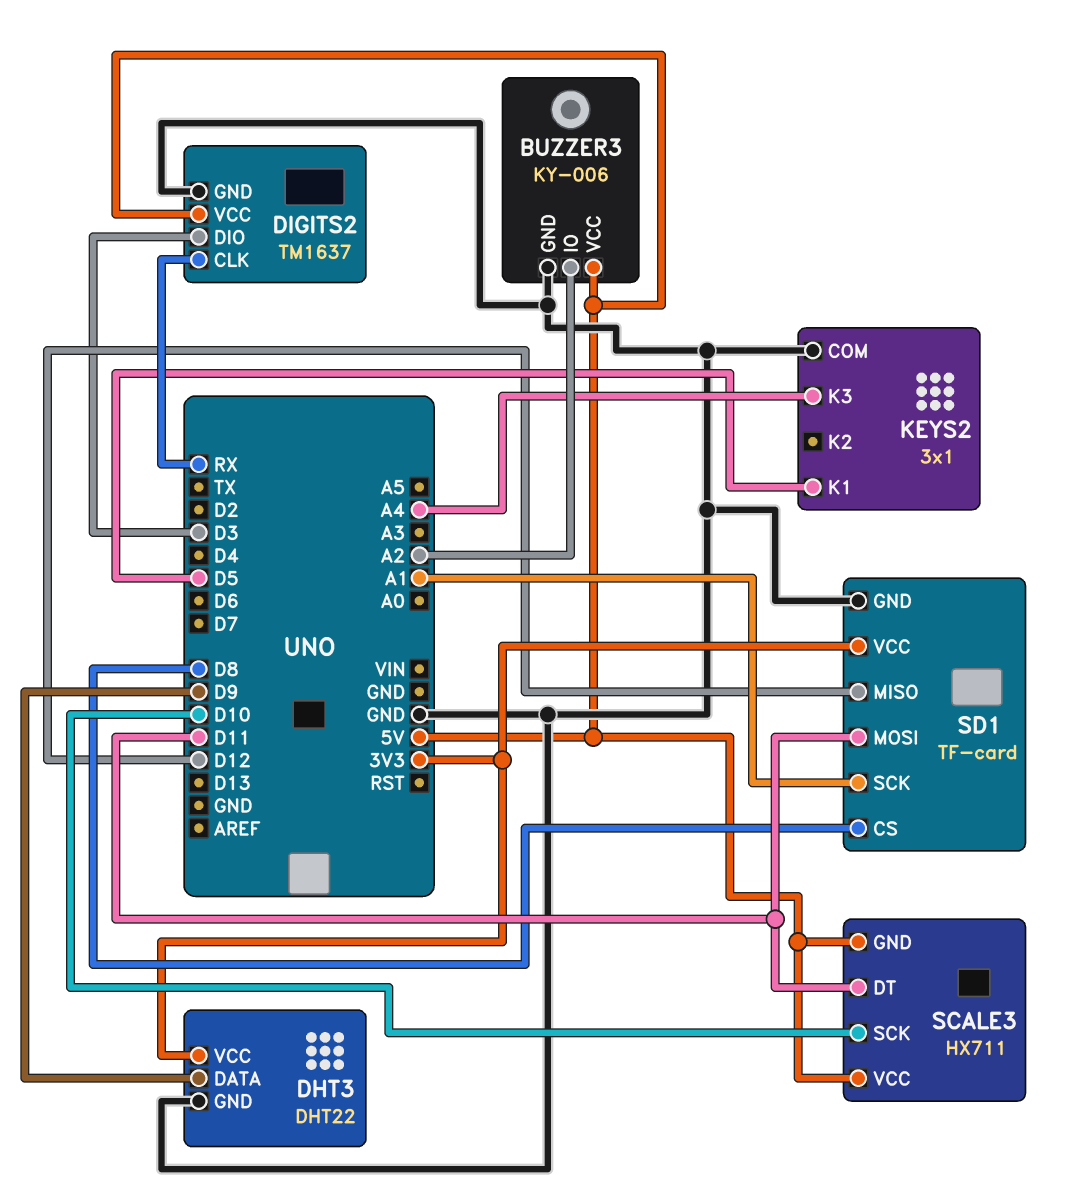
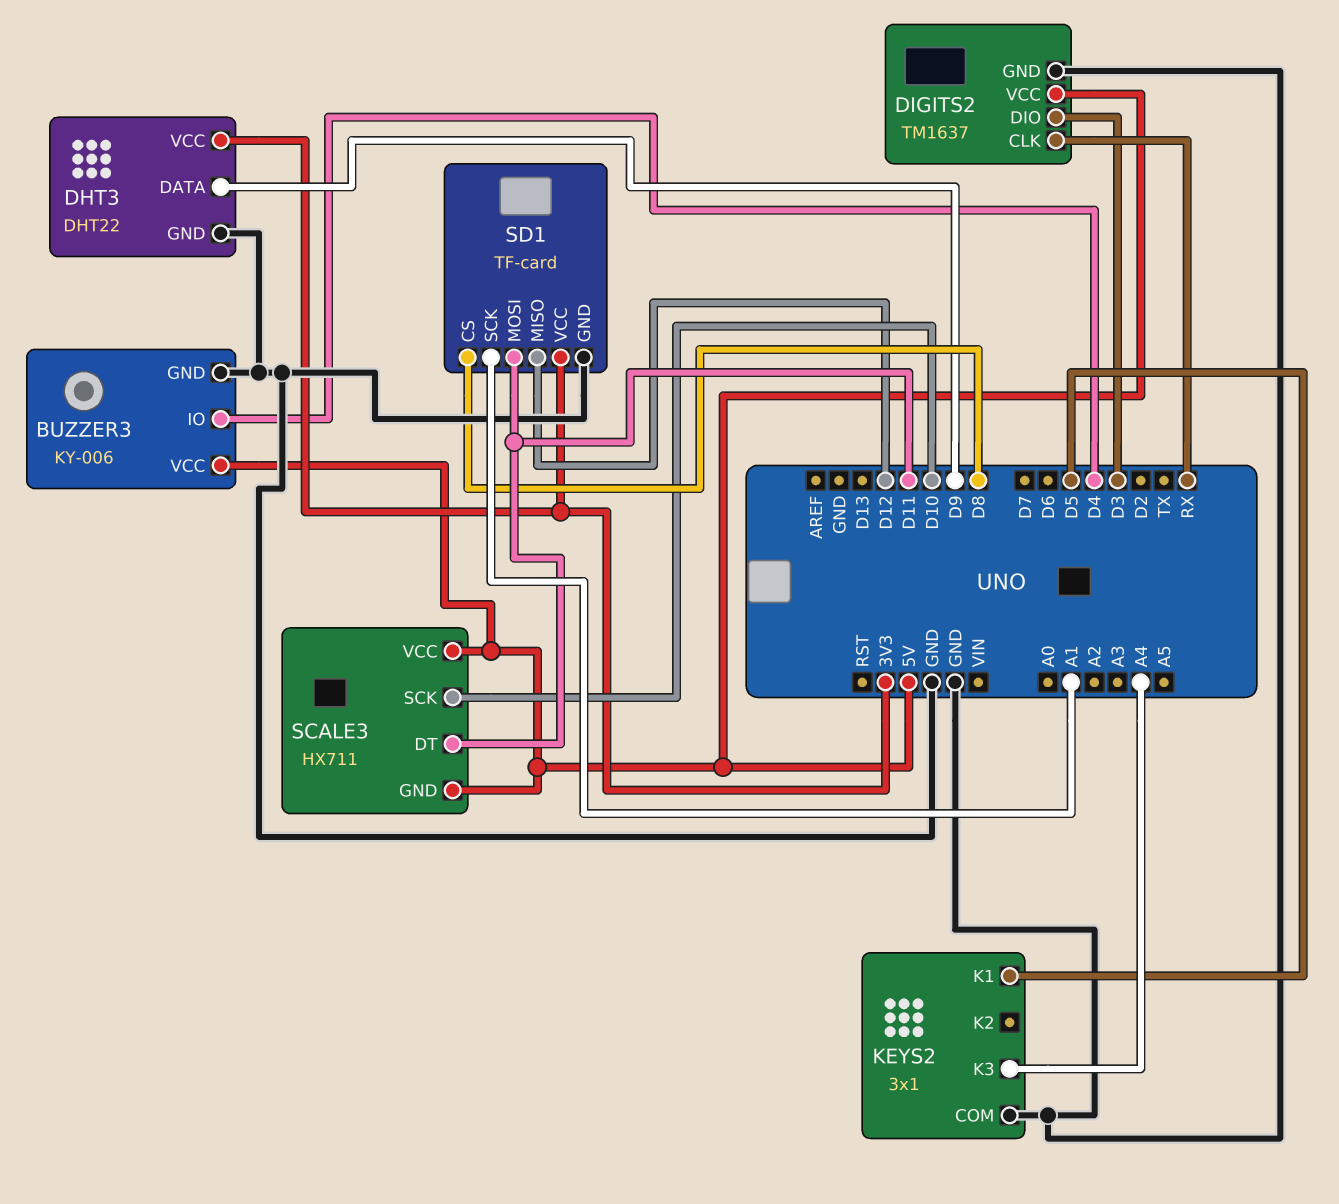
BUZZER3 pin IO: A2 -> D4

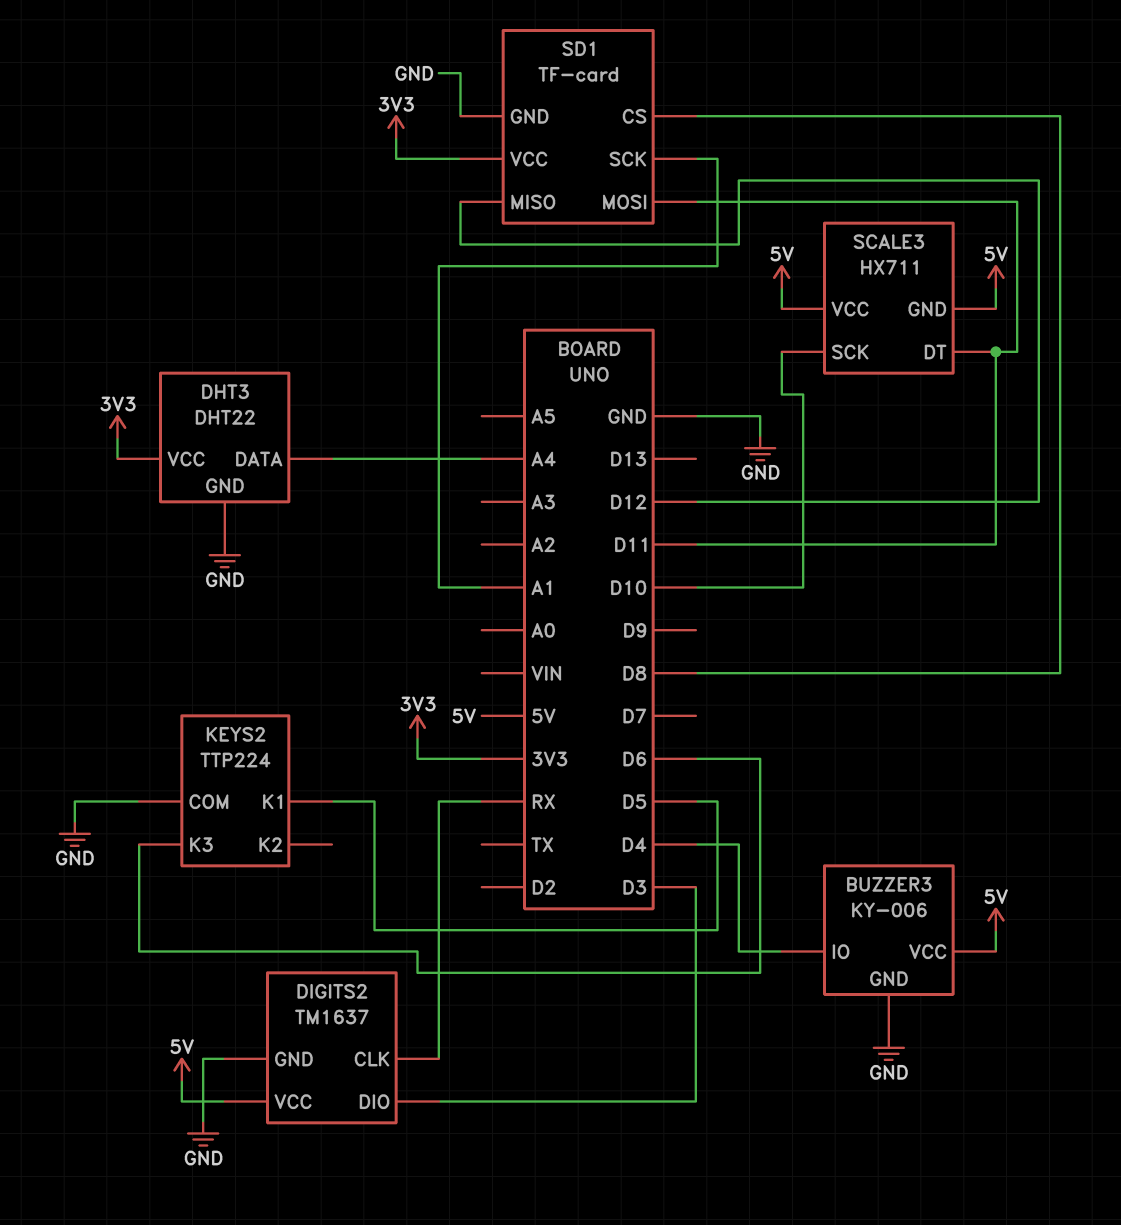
DHT3 pin DATA: D9 -> A4
KEYS2: 3x1 -> TTP224
KEYS2 pin K3: A4 -> D6

